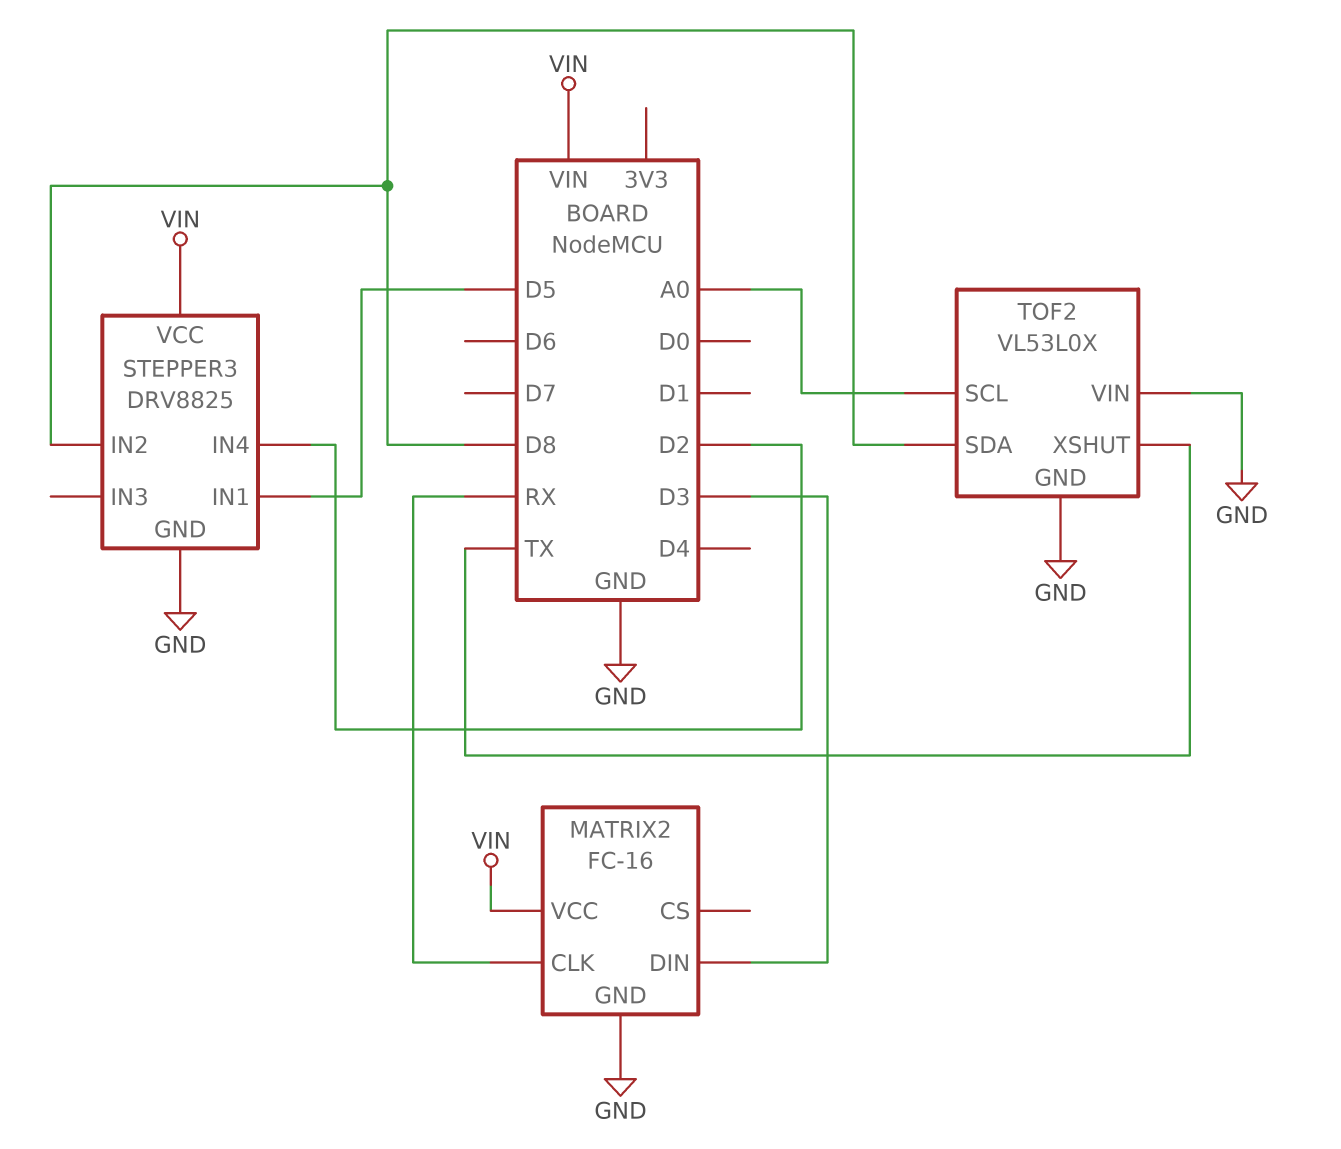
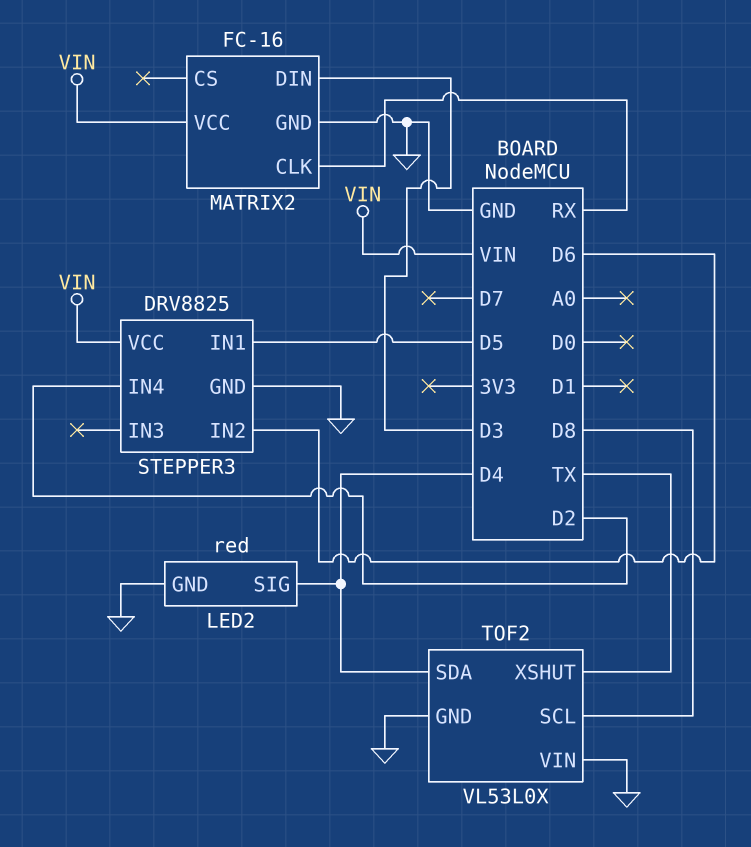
LED2: none -> red
LED2 pin GND: none -> GND
LED2 pin SIG: none -> D4
STEPPER3 pin IN2: D8 -> D6
TOF2 pin SCL: A0 -> D8
TOF2 pin SDA: D8 -> D4

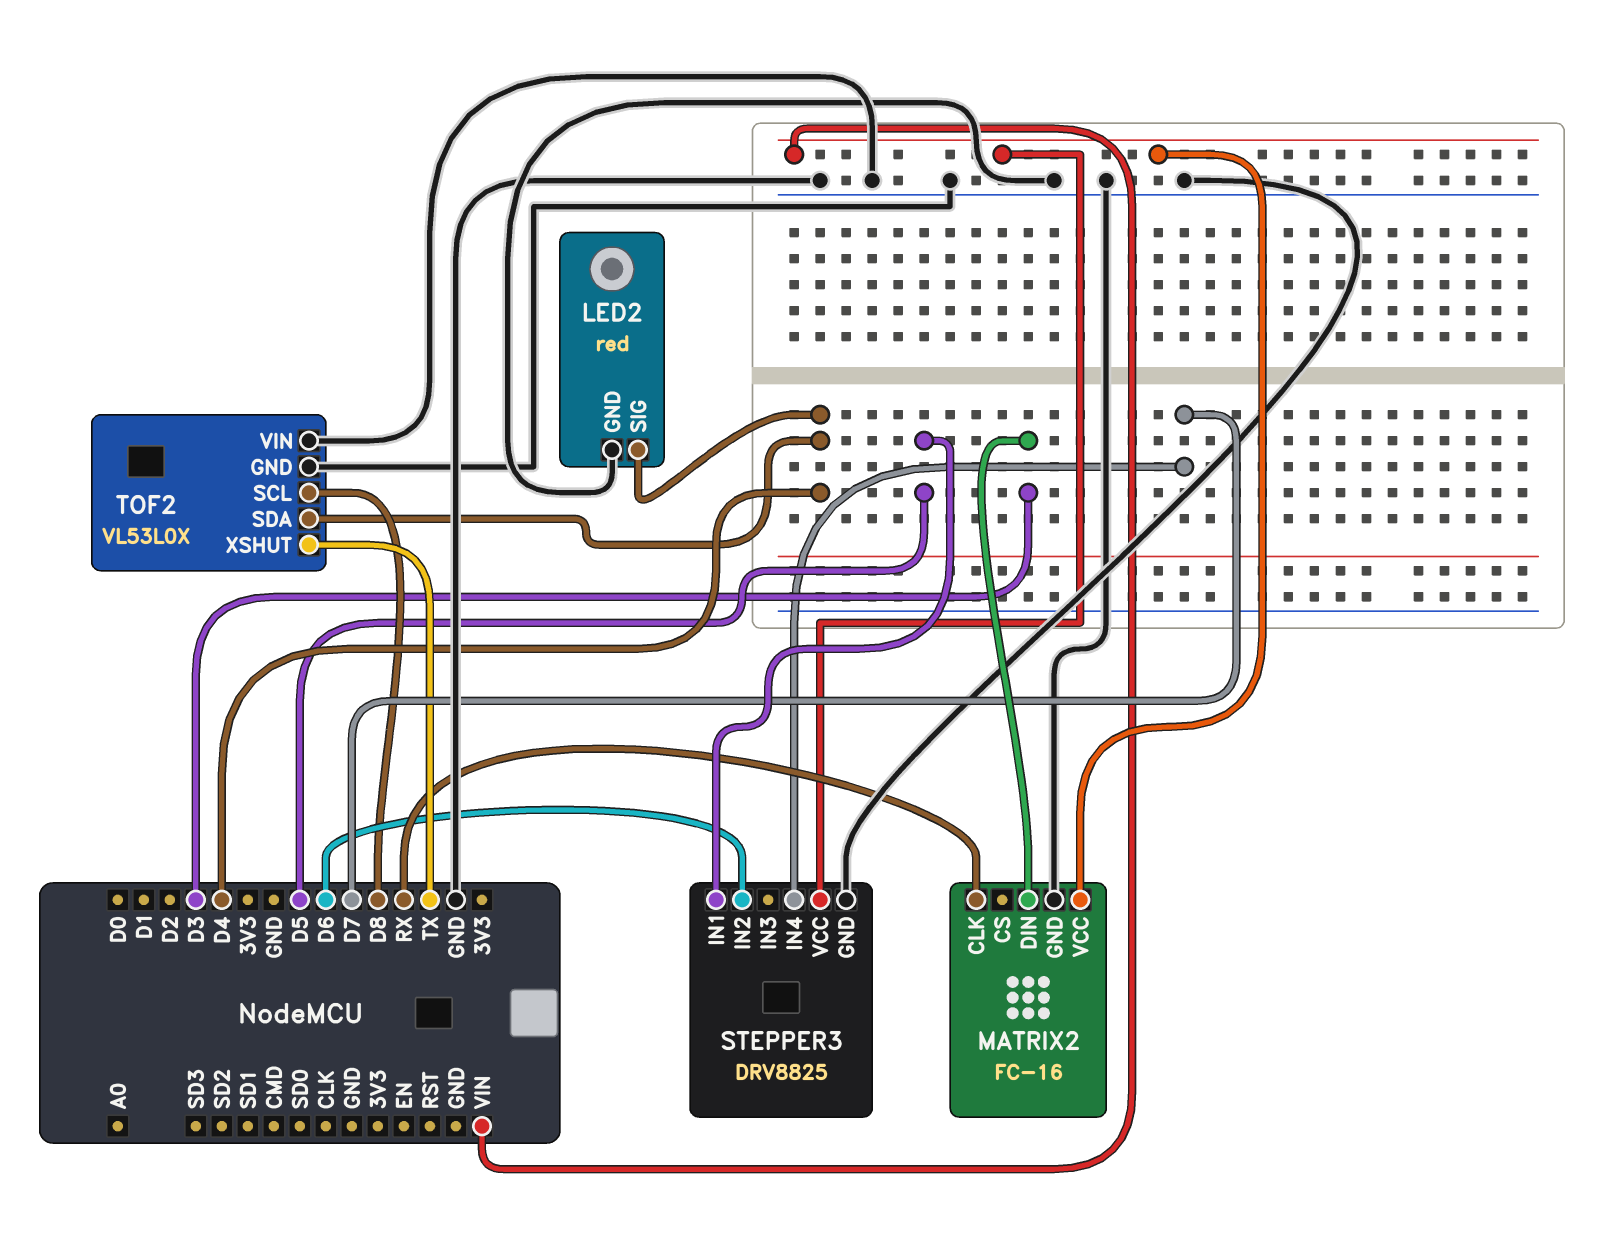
STEPPER3 pin IN4: D2 -> D7

